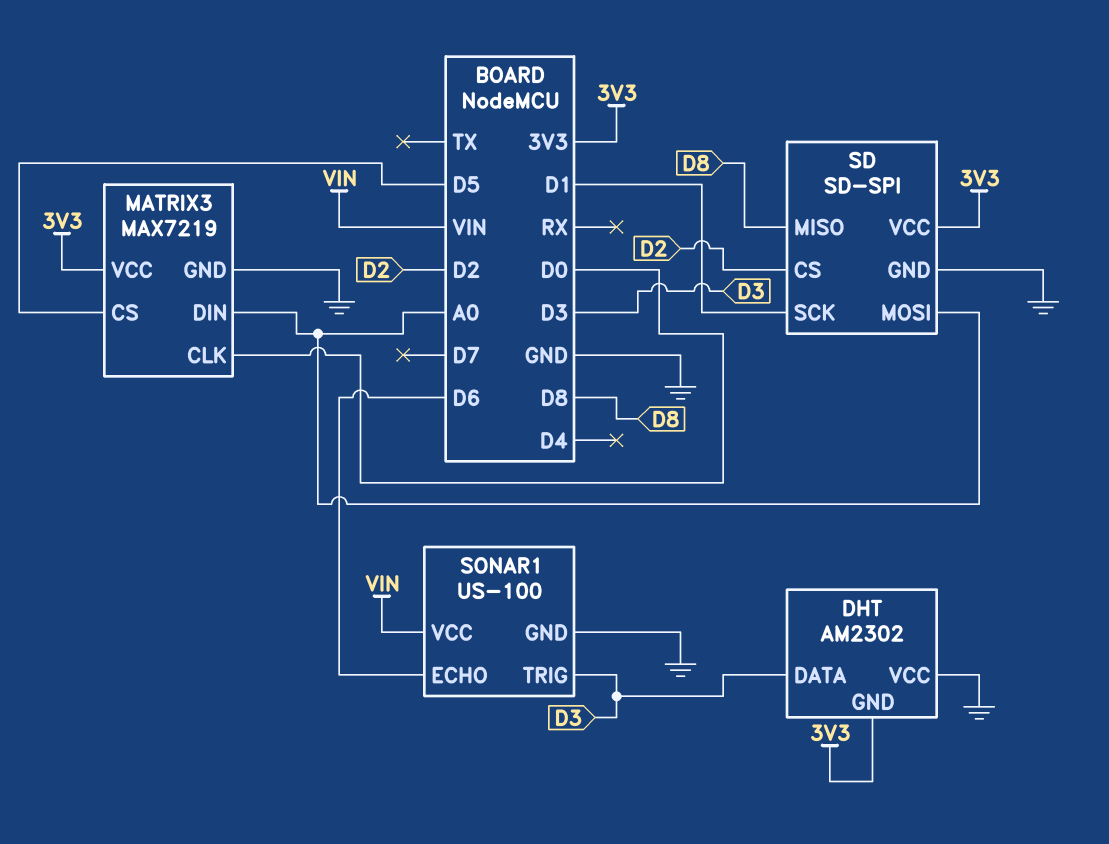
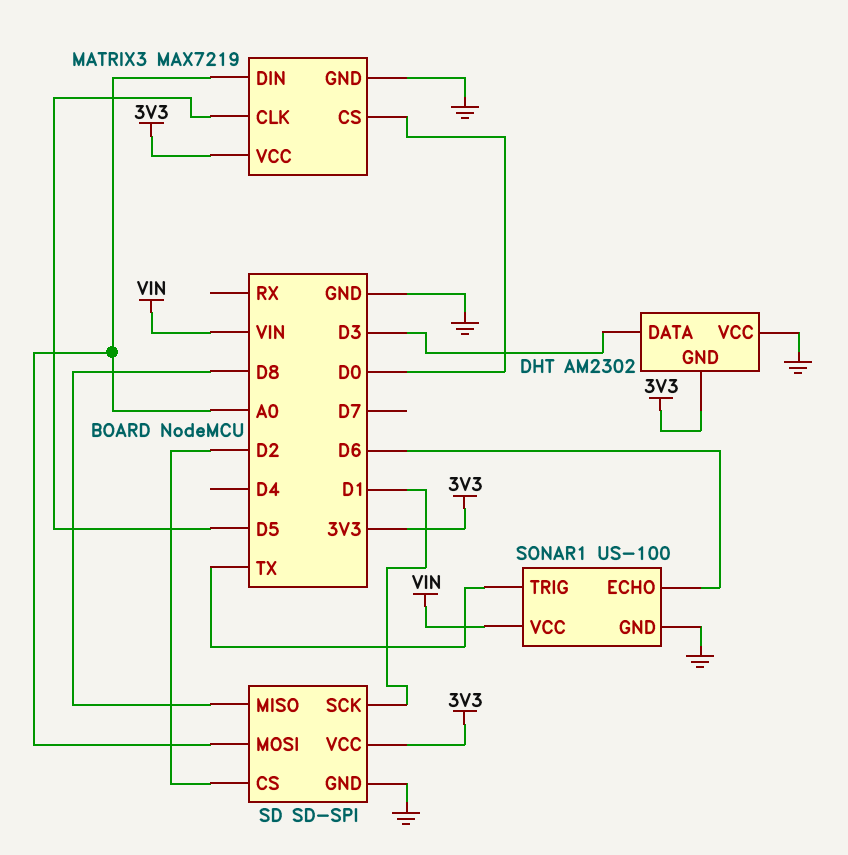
MATRIX3 pin CLK: D0 -> D5
MATRIX3 pin CS: D5 -> D0
SONAR1 pin TRIG: D3 -> TX

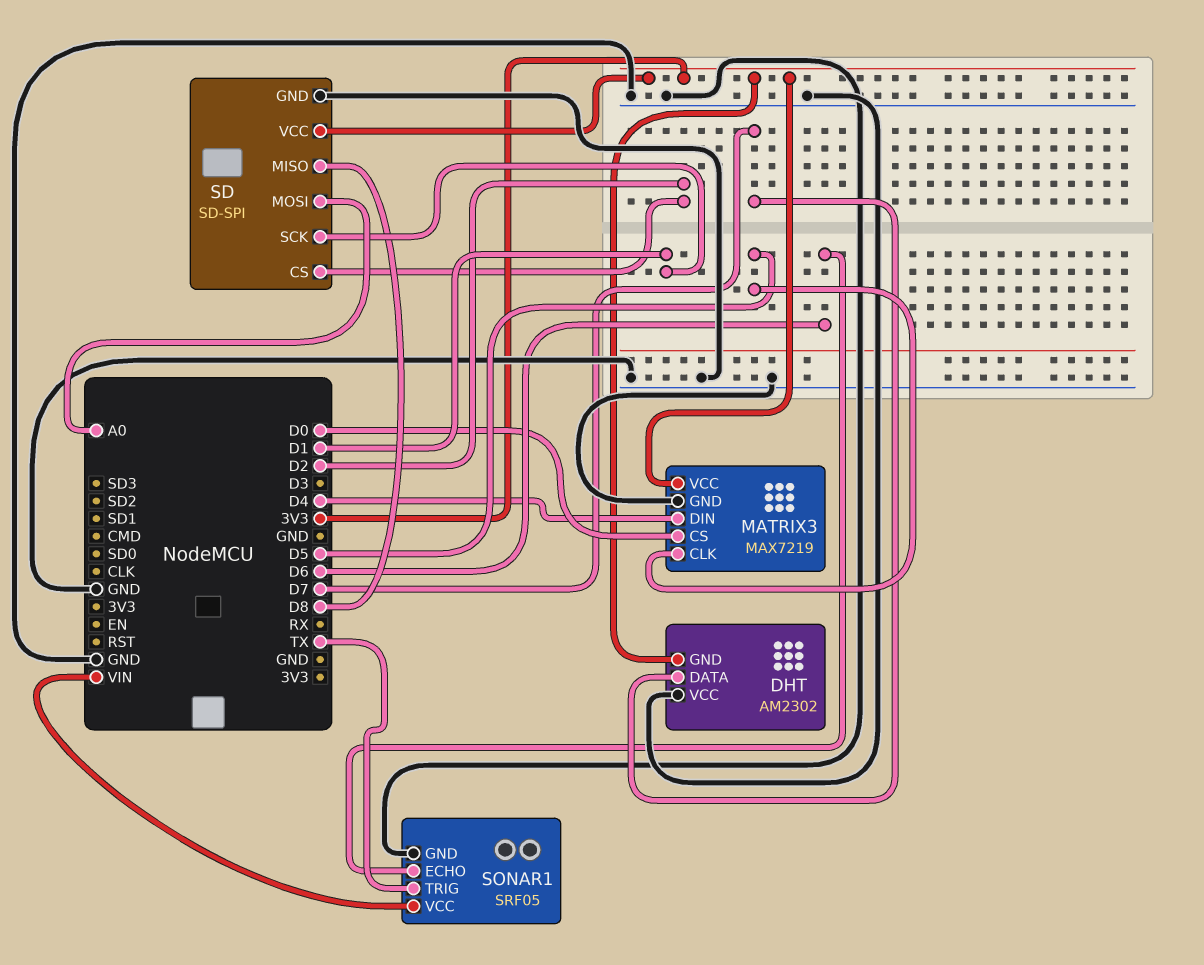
DHT pin DATA: D3 -> D7
MATRIX3 pin DIN: A0 -> D4
SONAR1: US-100 -> SRF05

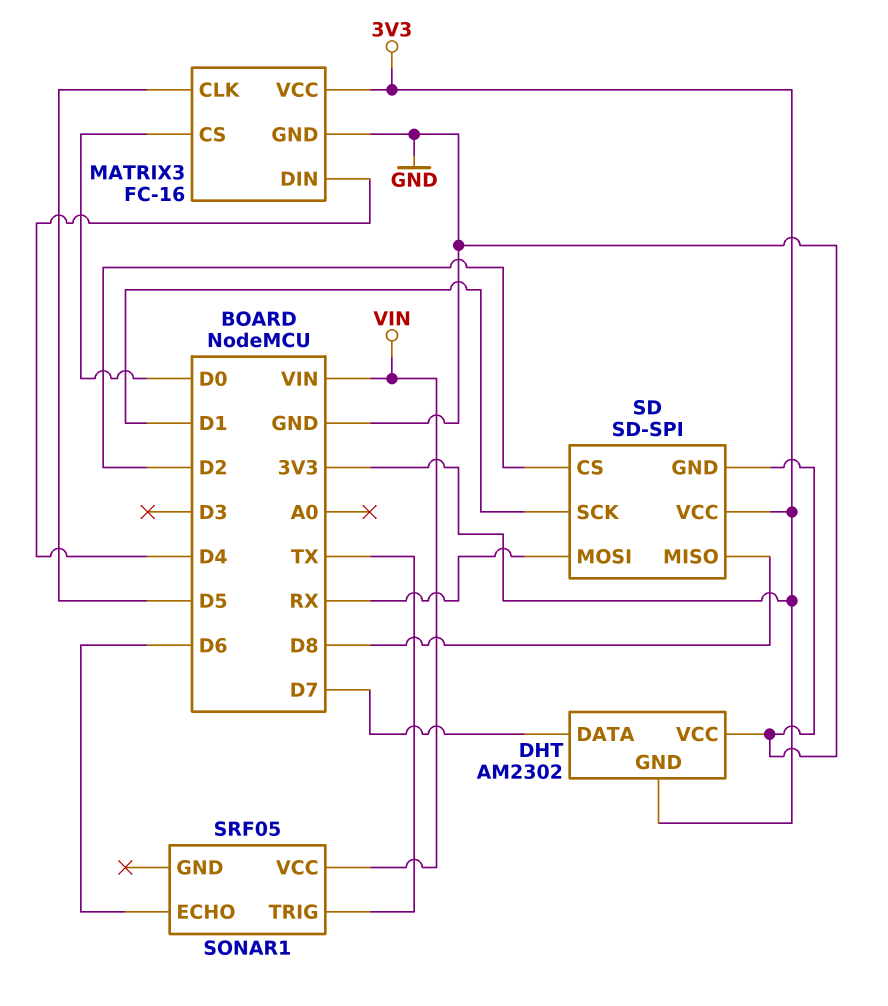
MATRIX3: MAX7219 -> FC-16
SD pin MOSI: A0 -> RX
SONAR1 pin GND: GND -> none

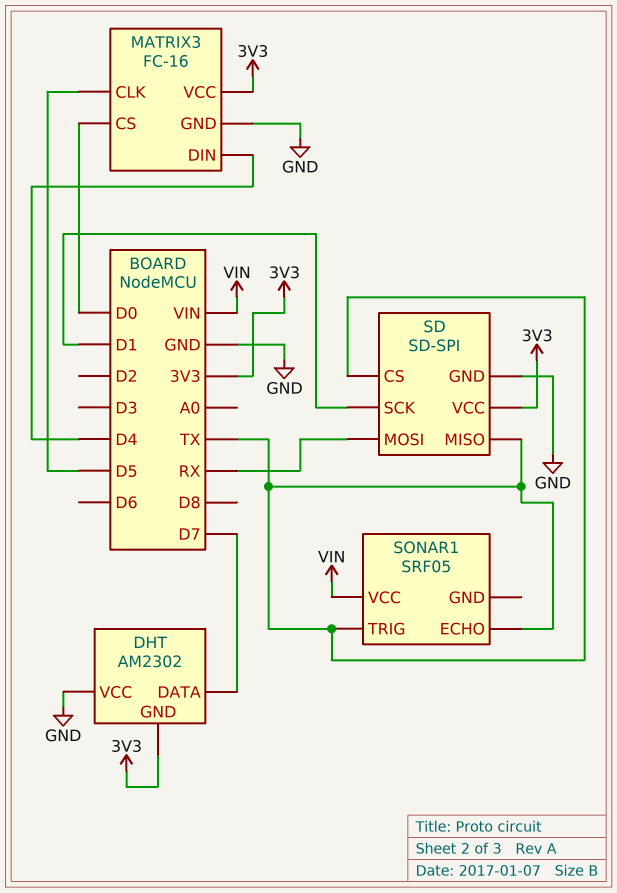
SD pin CS: D2 -> TX
SD pin MISO: D8 -> TX
SONAR1 pin ECHO: D6 -> TX

